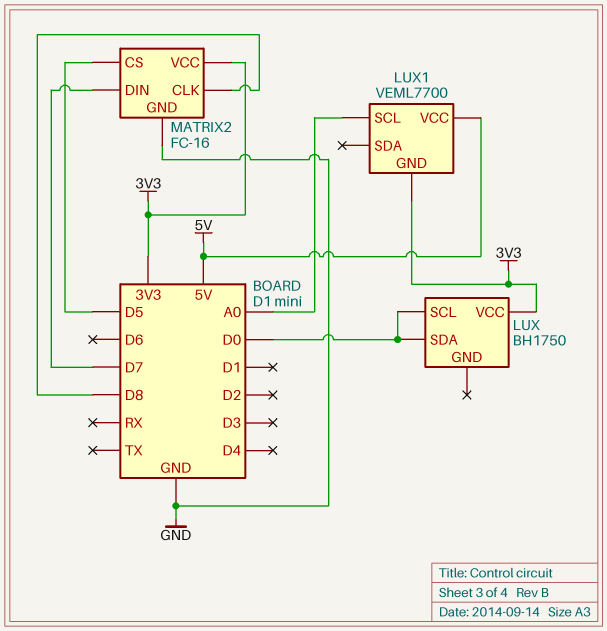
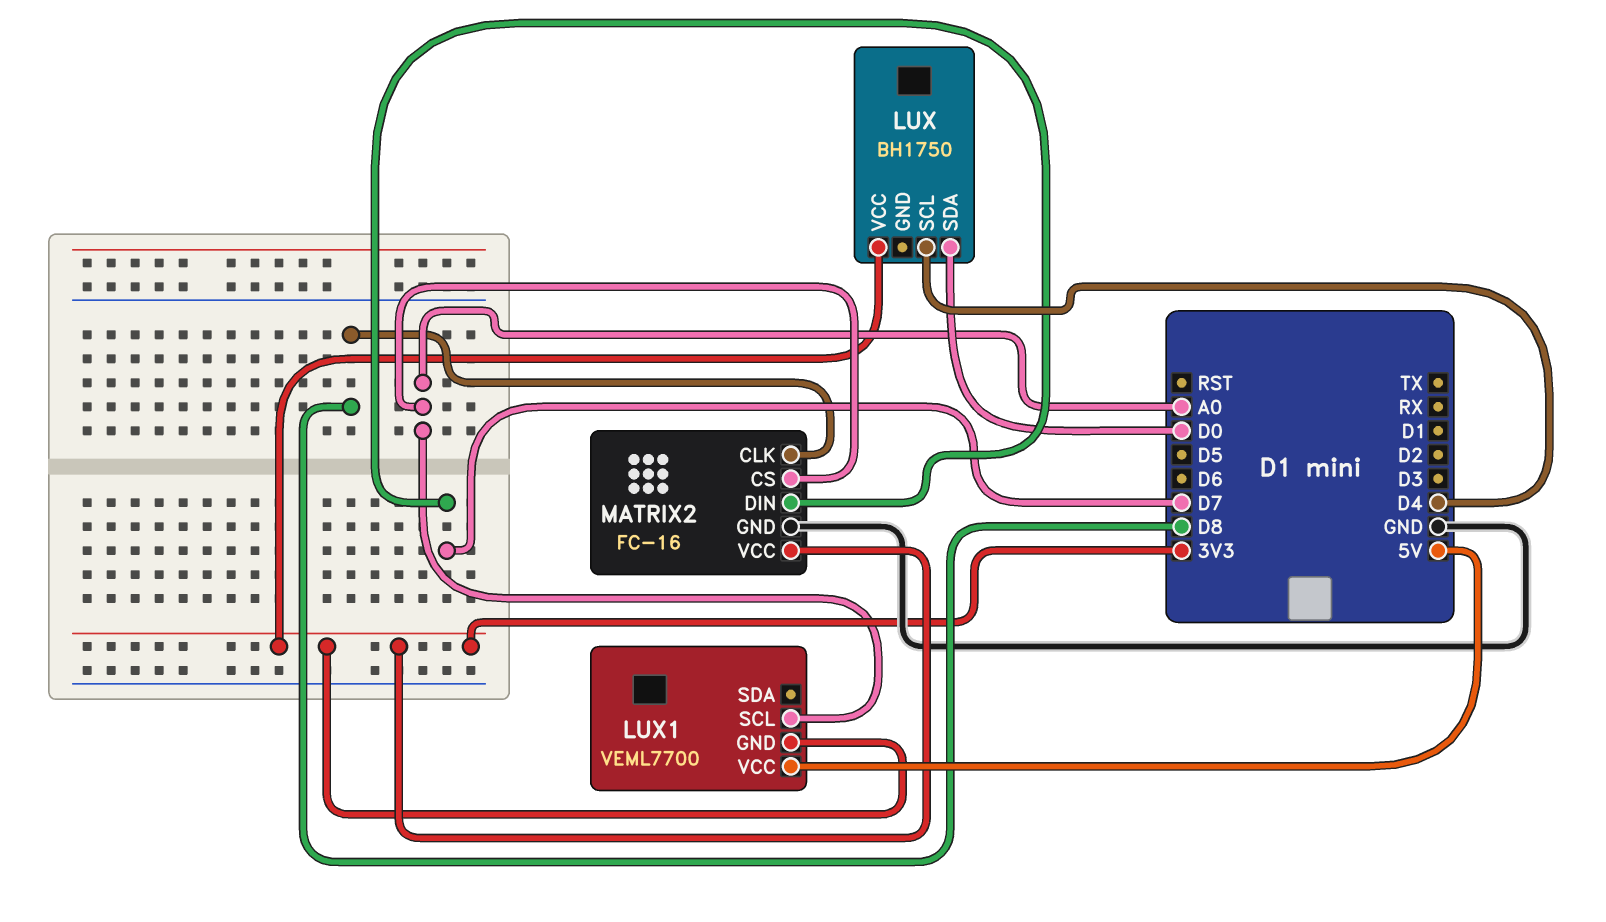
LUX pin SCL: D0 -> D4
MATRIX2 pin CS: D5 -> A0

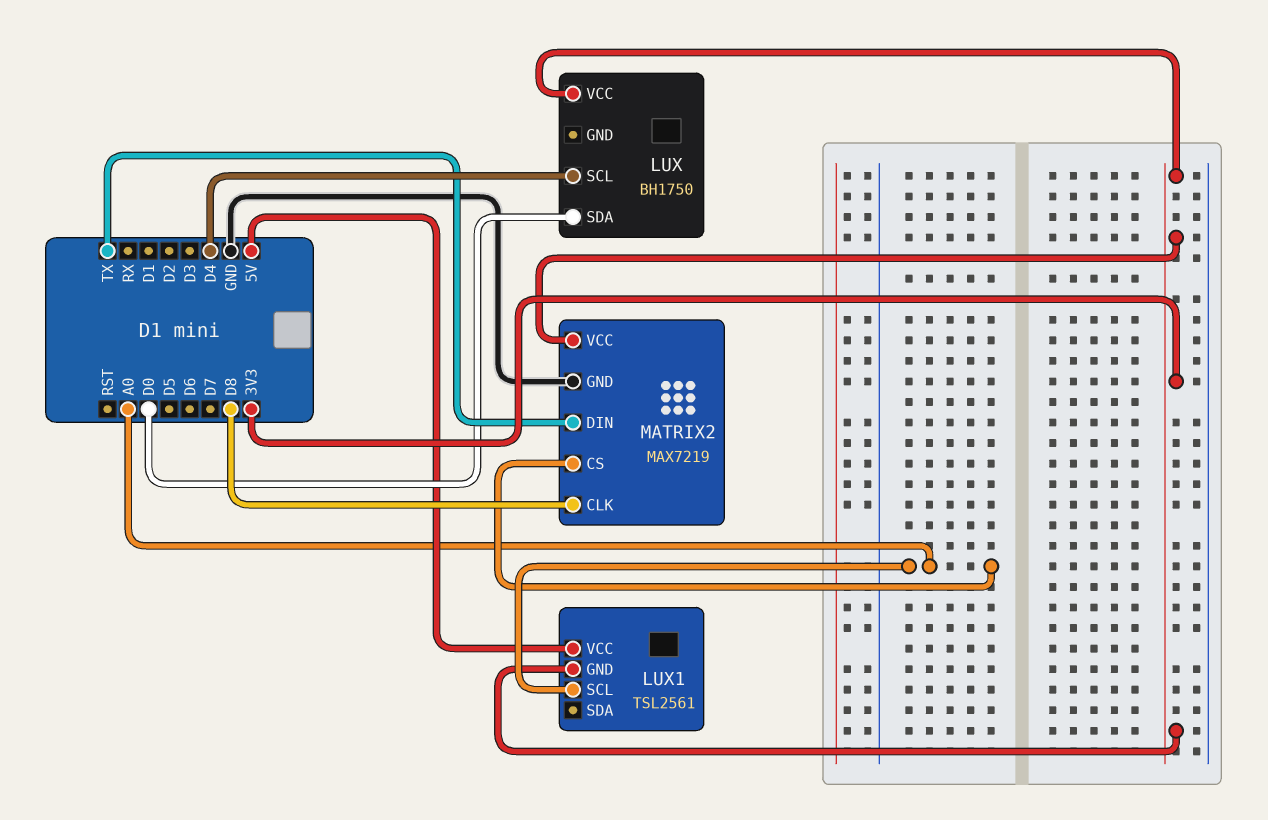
LUX1: VEML7700 -> TSL2561
MATRIX2: FC-16 -> MAX7219
MATRIX2 pin DIN: D7 -> TX

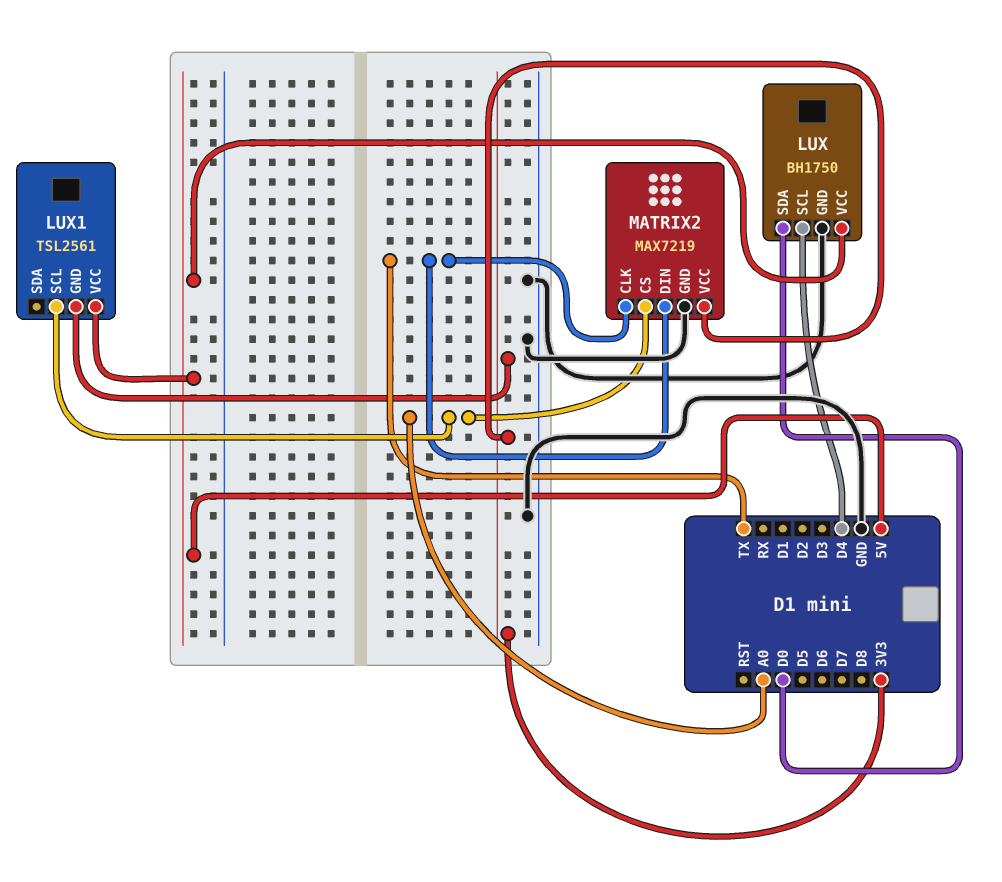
LUX pin GND: none -> GND
LUX pin VCC: 3V3 -> 5V
MATRIX2 pin CLK: D8 -> TX

